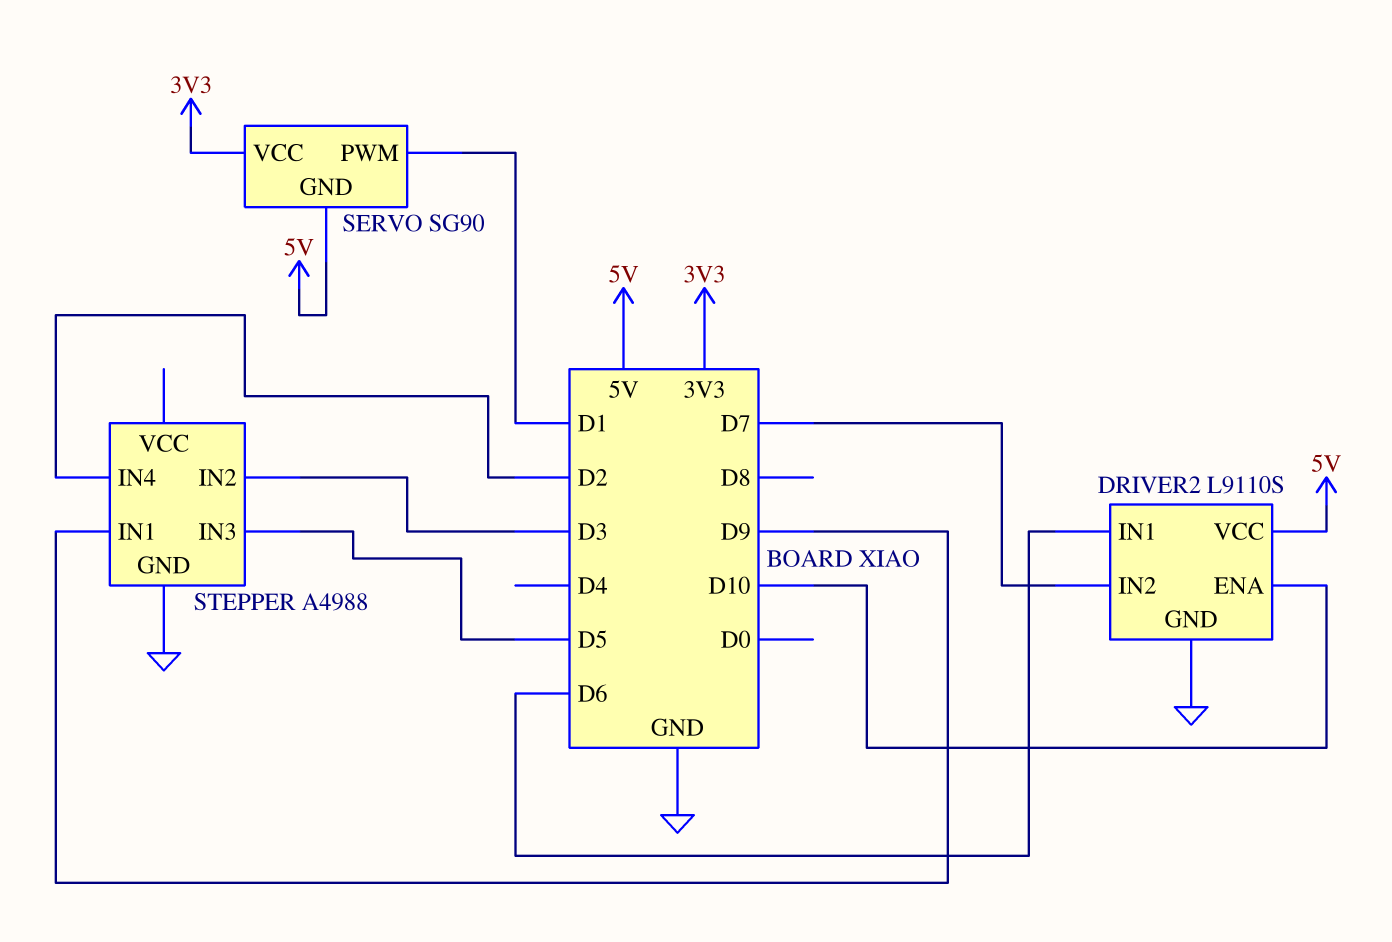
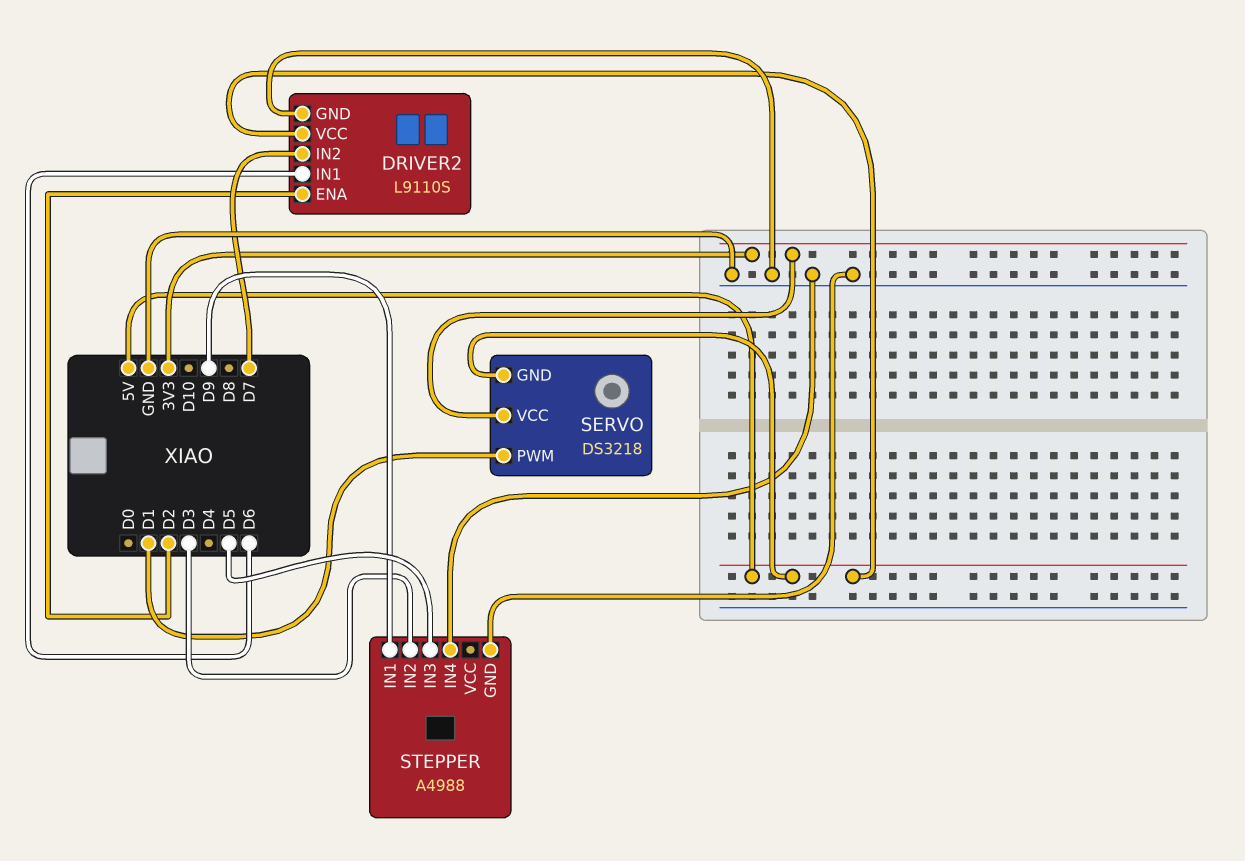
DRIVER2 pin ENA: D10 -> D2
SERVO: SG90 -> DS3218
STEPPER pin IN4: D2 -> GND

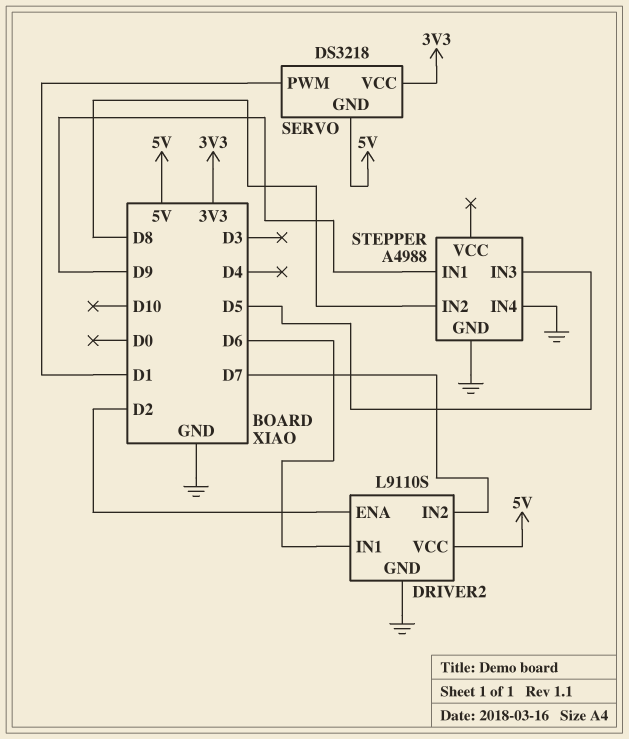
STEPPER pin IN2: D3 -> D8

